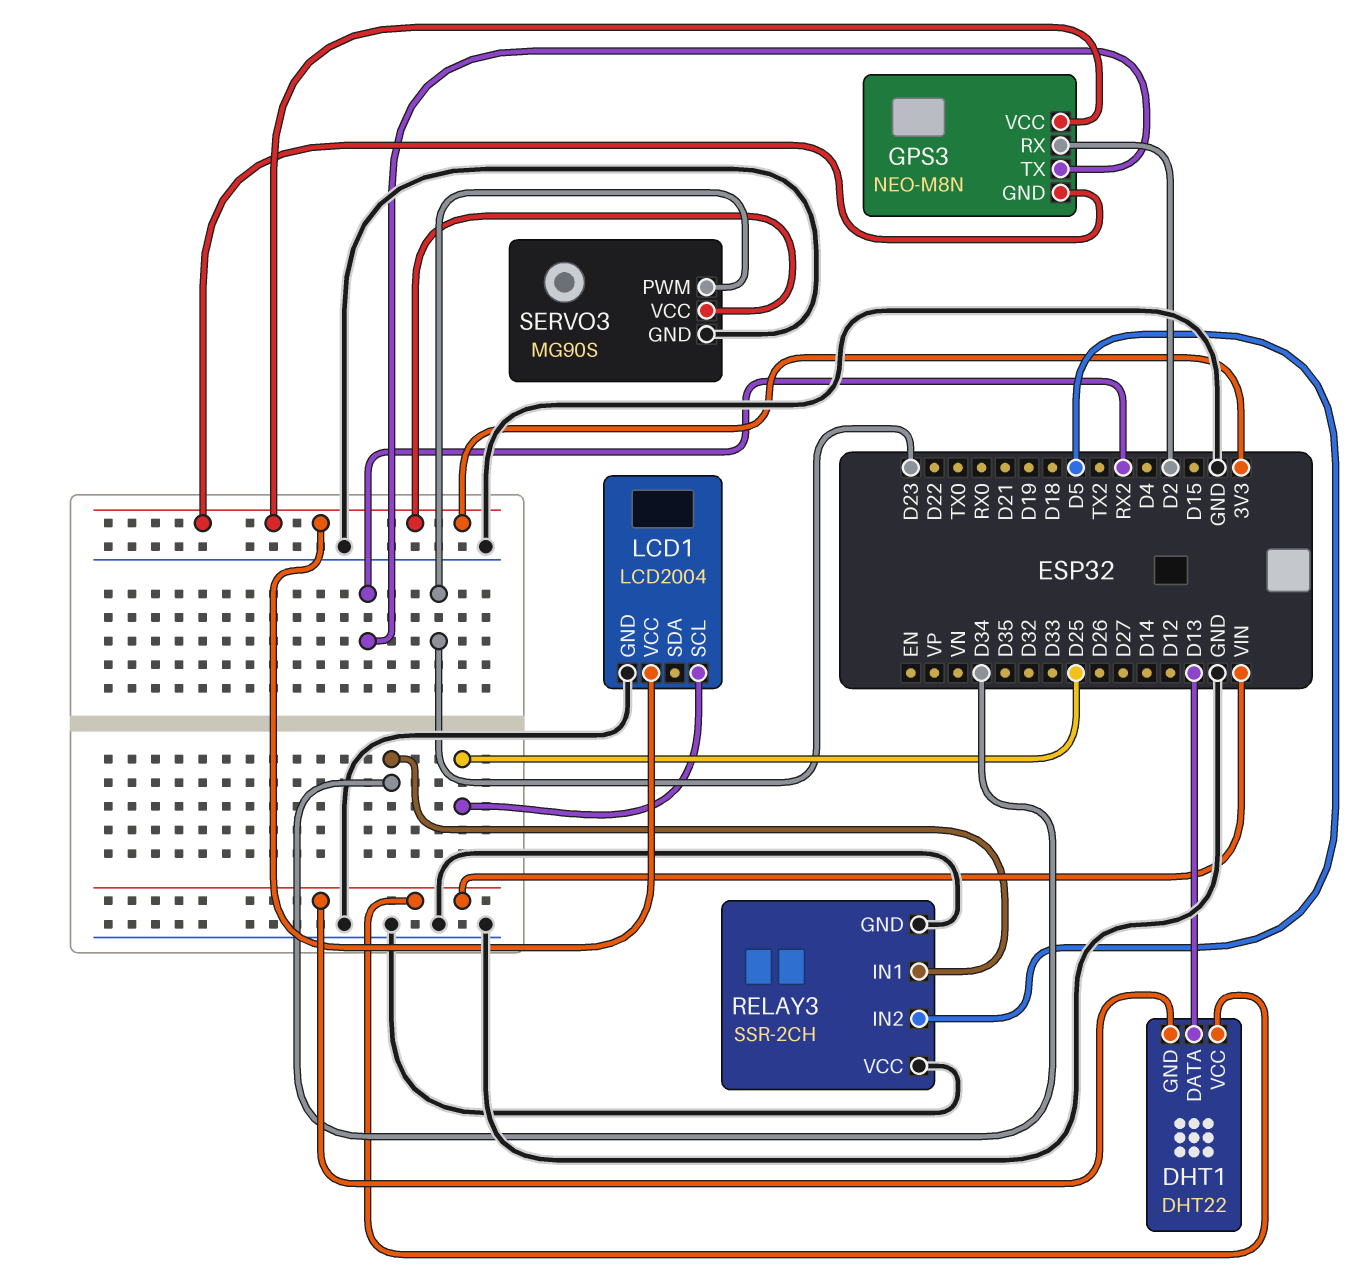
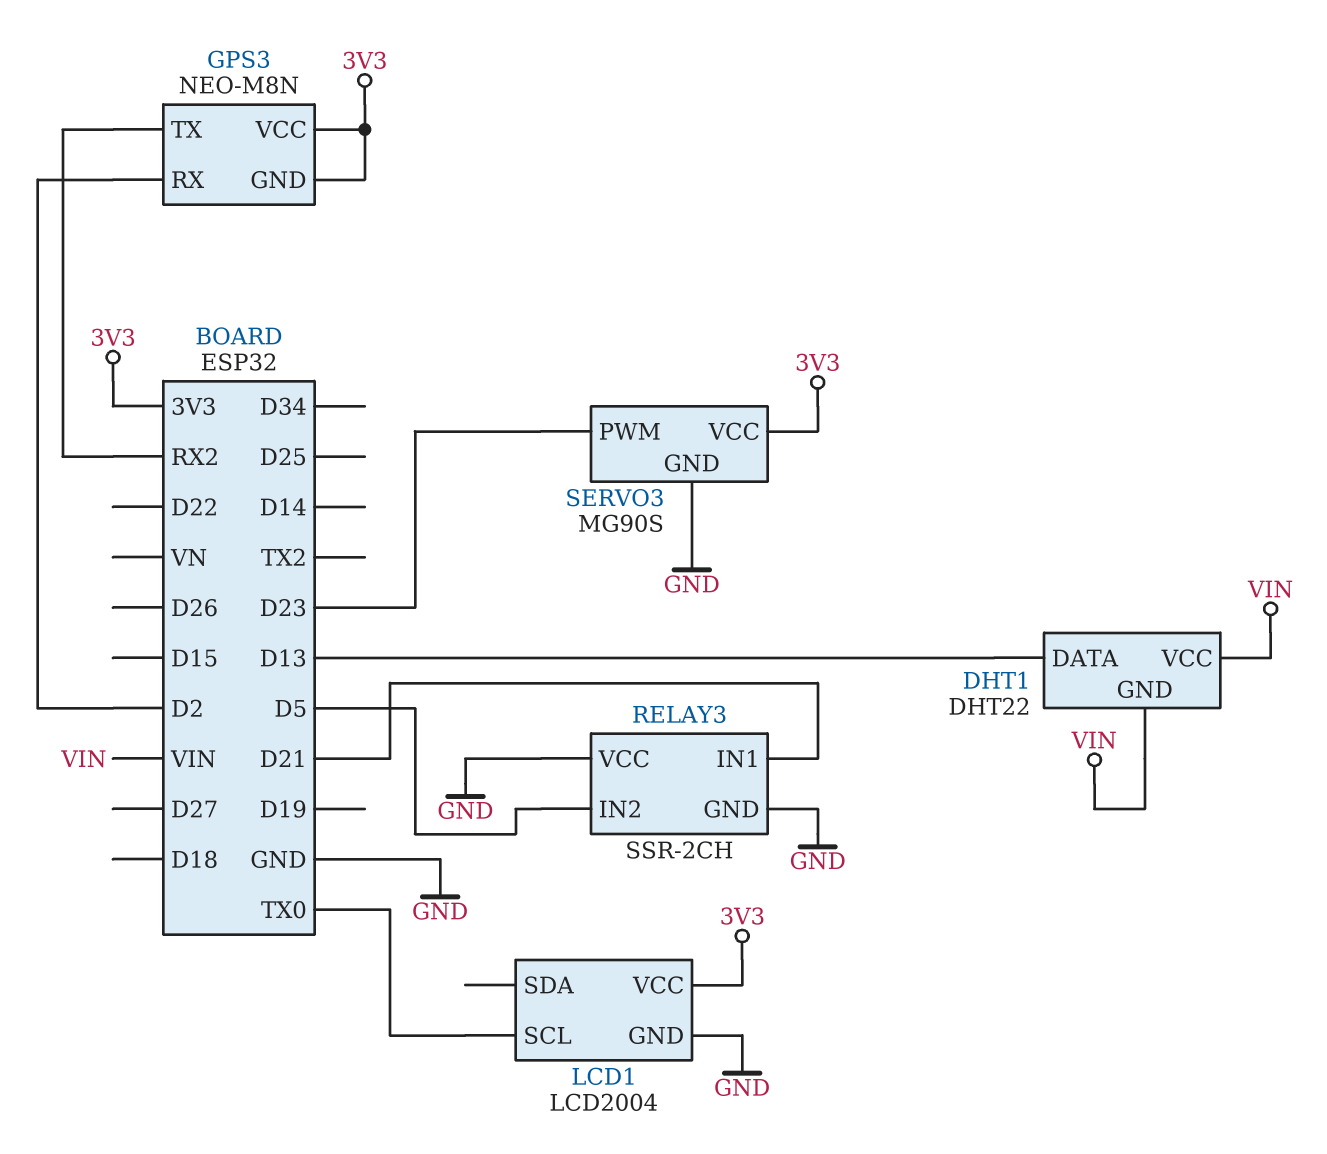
LCD1 pin SCL: D25 -> TX0
RELAY3 pin IN1: D34 -> D21

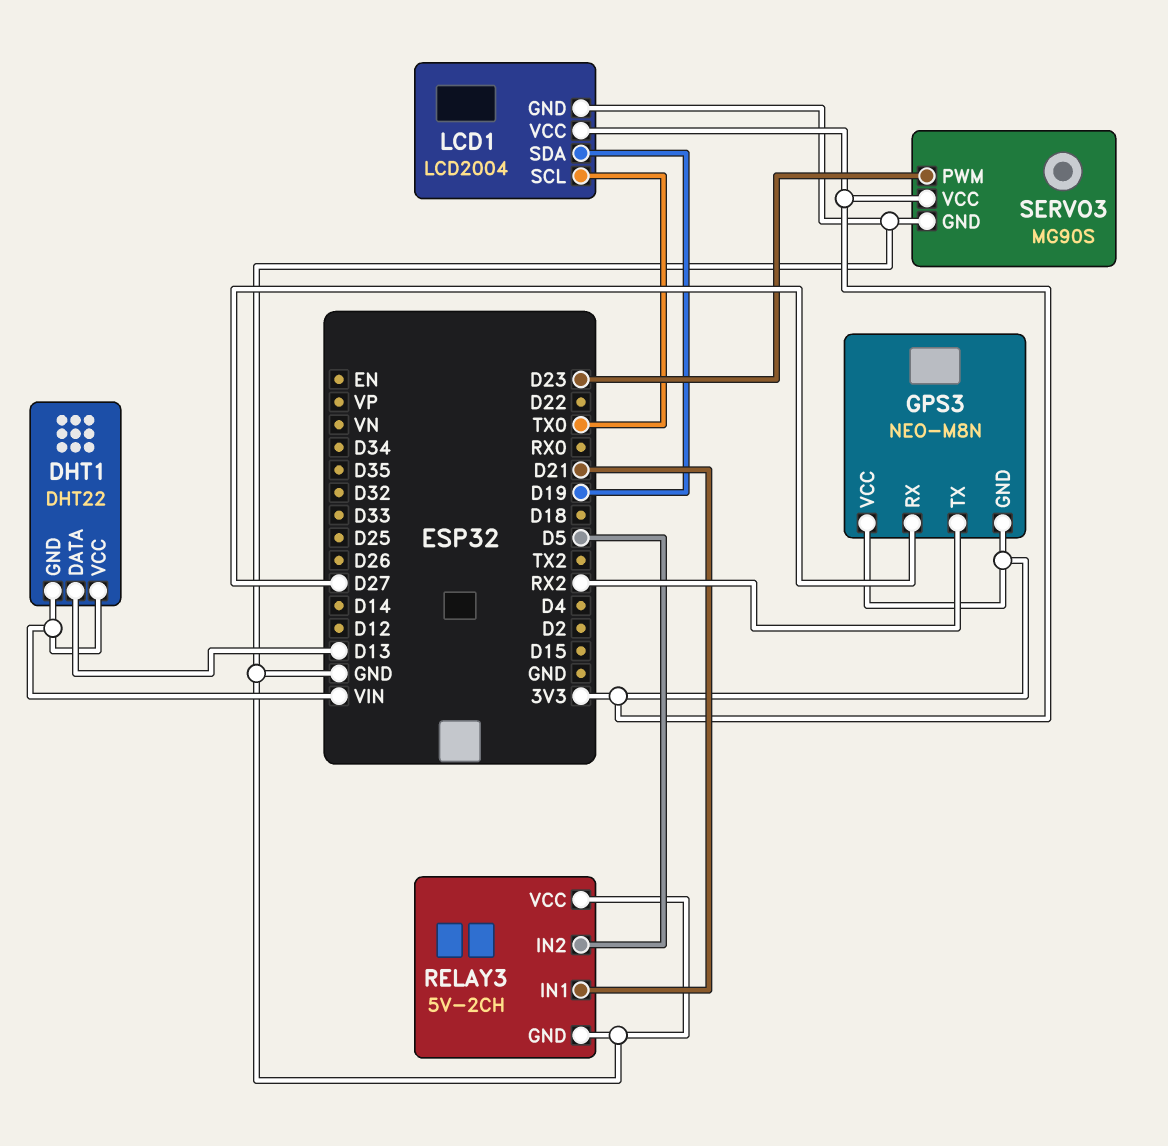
GPS3 pin RX: D2 -> D27
LCD1 pin SDA: none -> D19
RELAY3: SSR-2CH -> 5V-2CH

